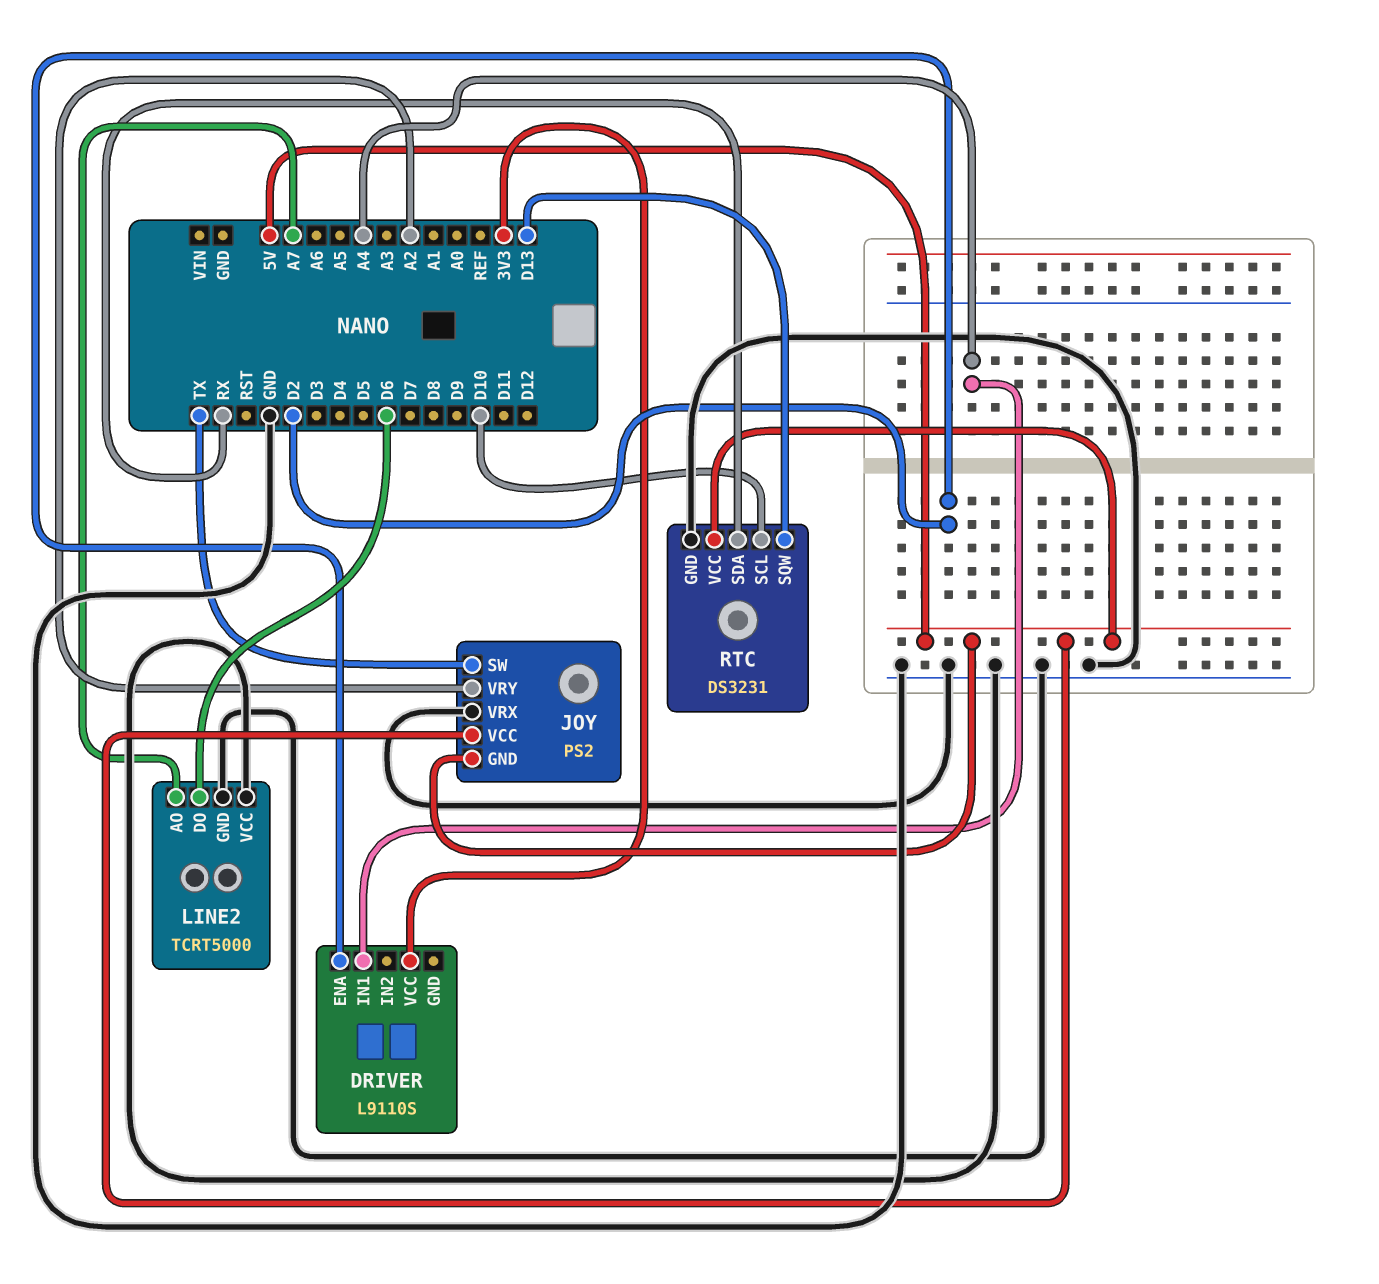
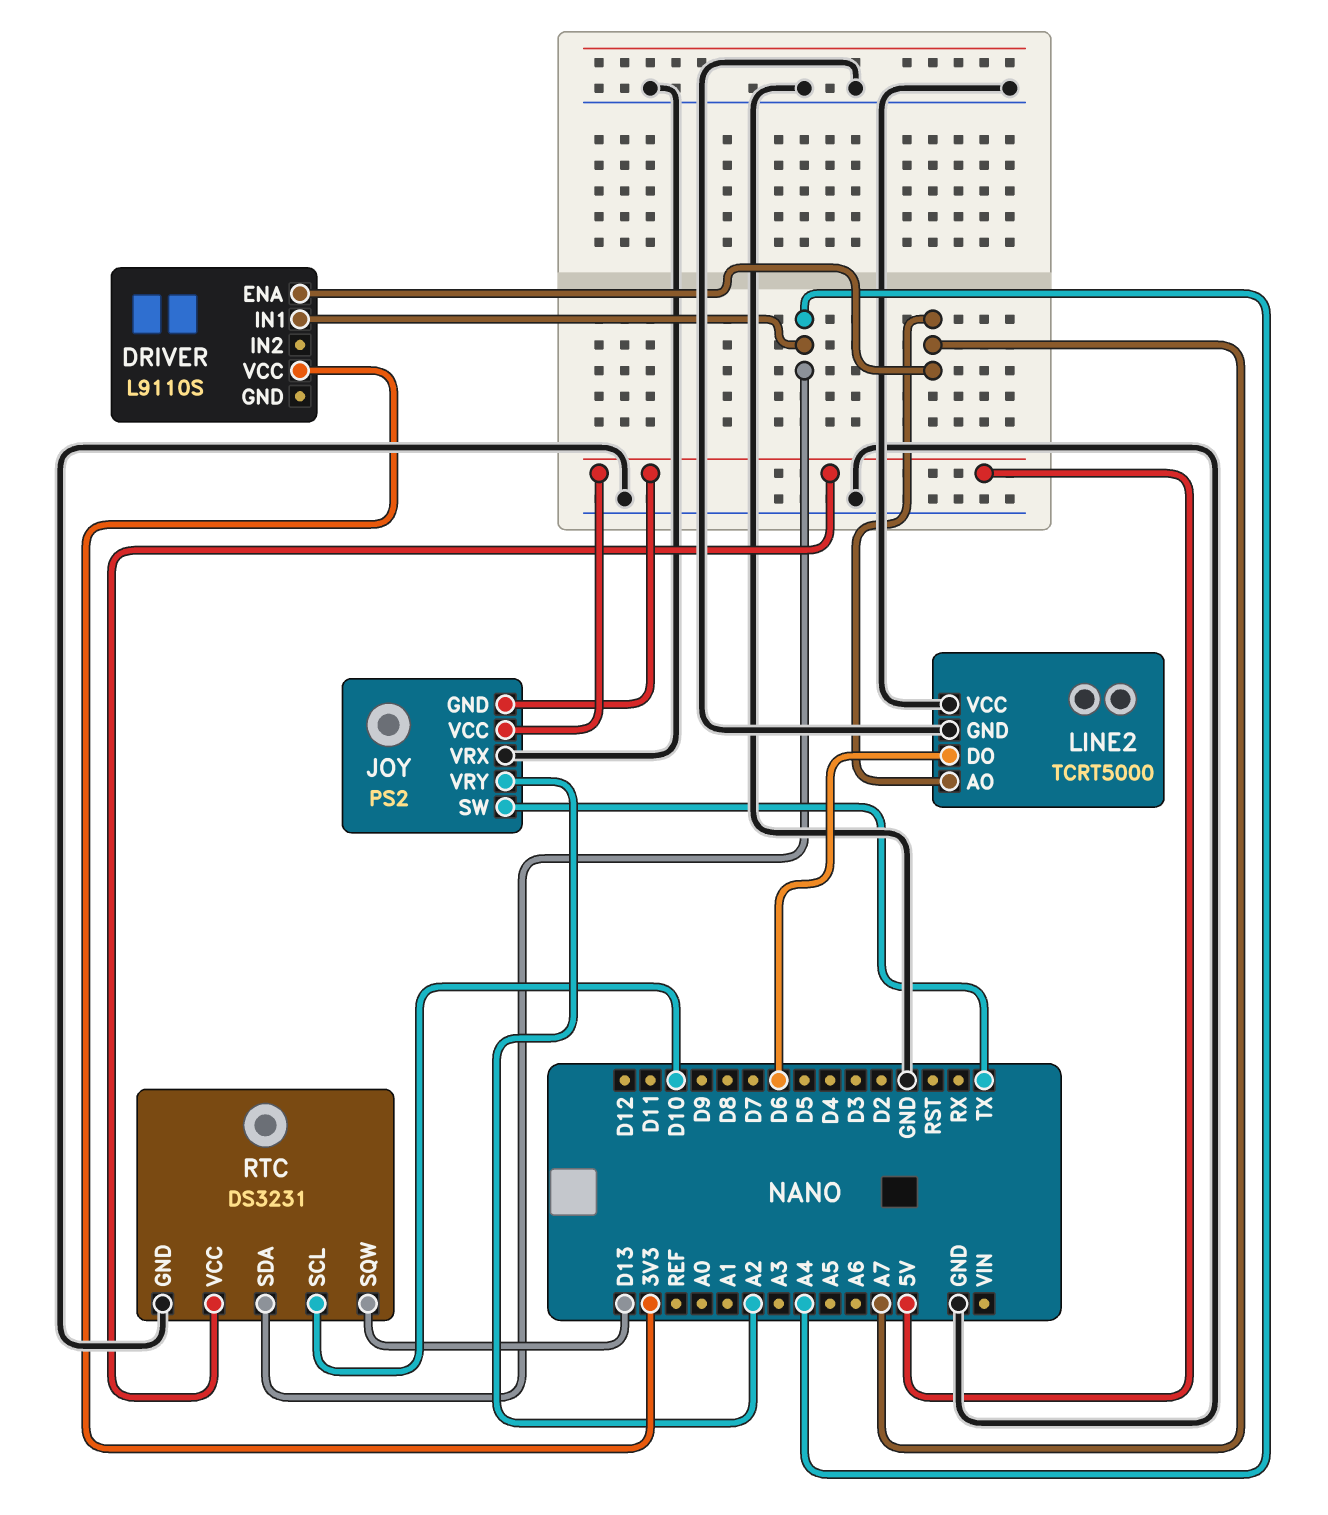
DRIVER pin ENA: D2 -> A7
RTC pin SDA: RX -> A4

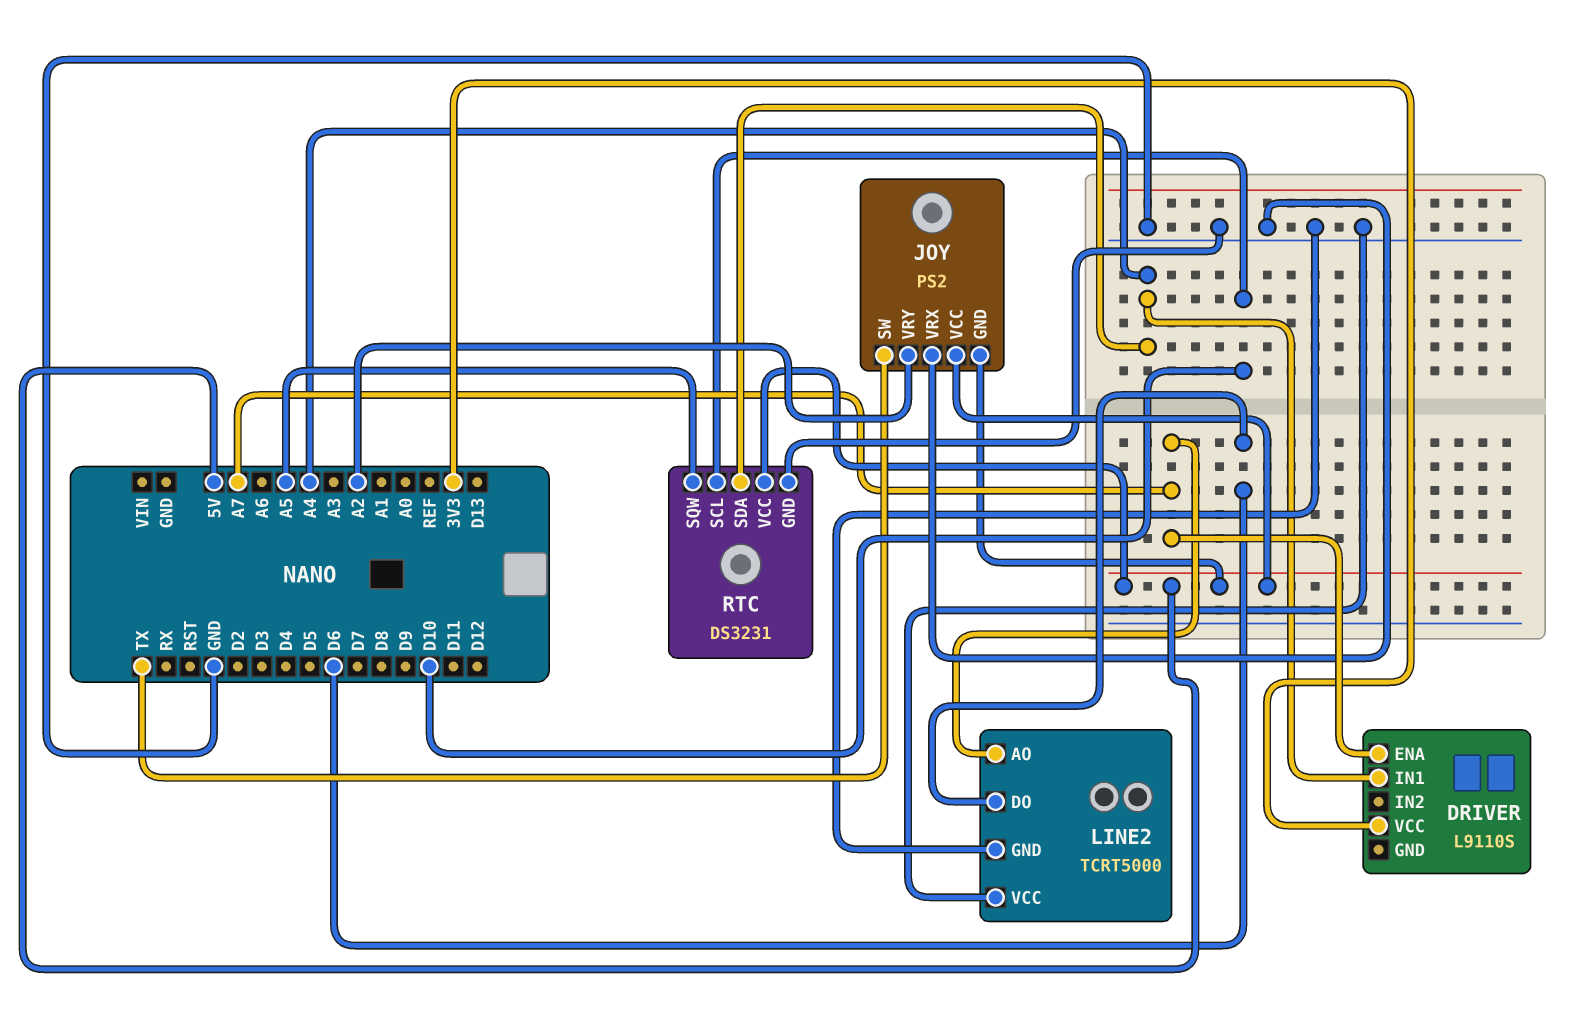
RTC pin SQW: D13 -> A5

